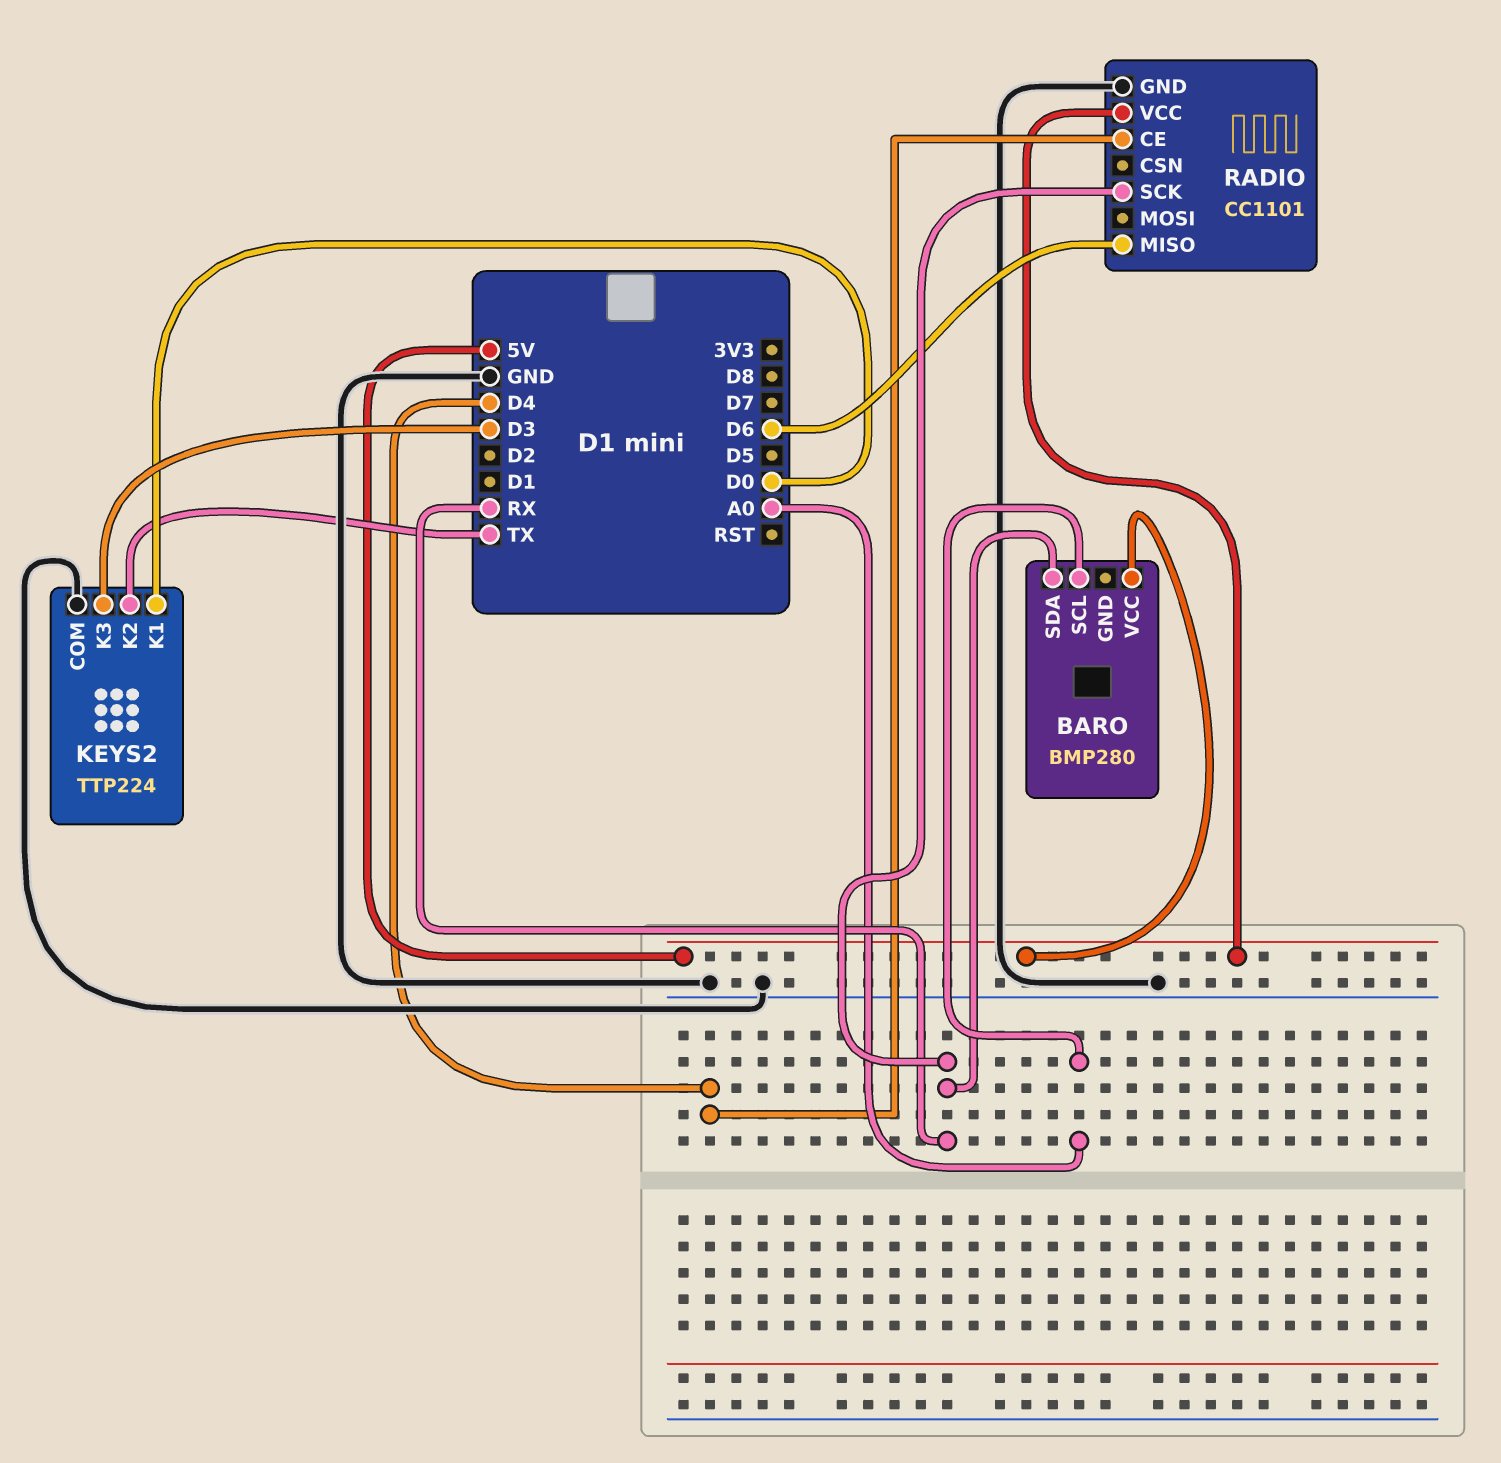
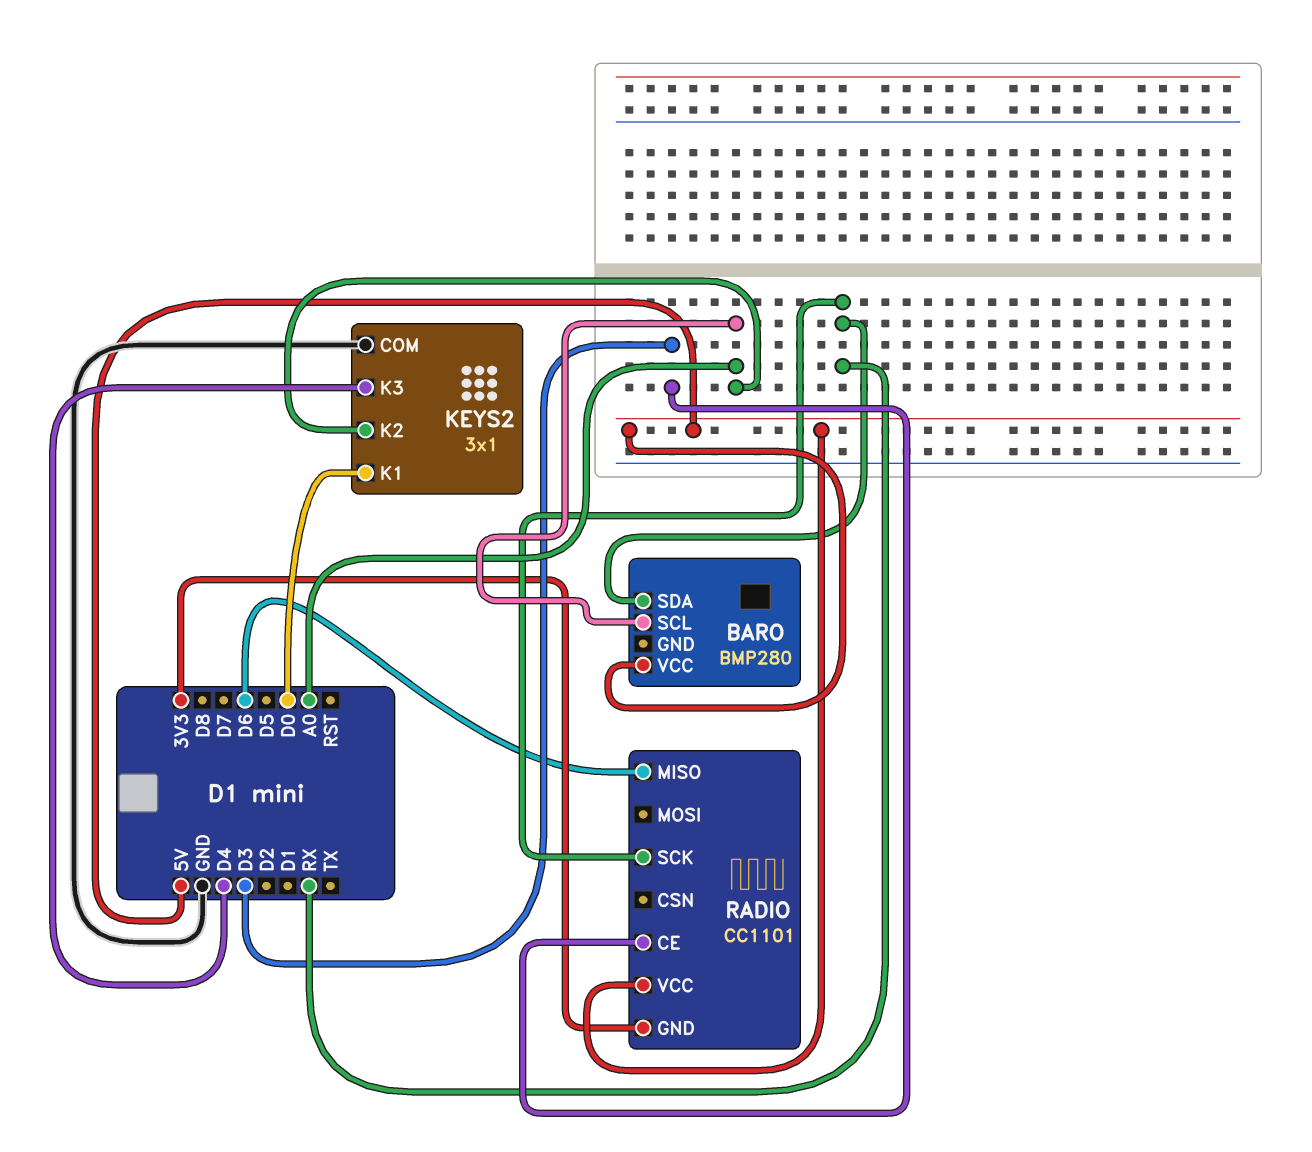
KEYS2: TTP224 -> 3x1
KEYS2 pin K2: TX -> A0
KEYS2 pin K3: D3 -> D4
RADIO pin CE: D4 -> D3
RADIO pin GND: GND -> 3V3

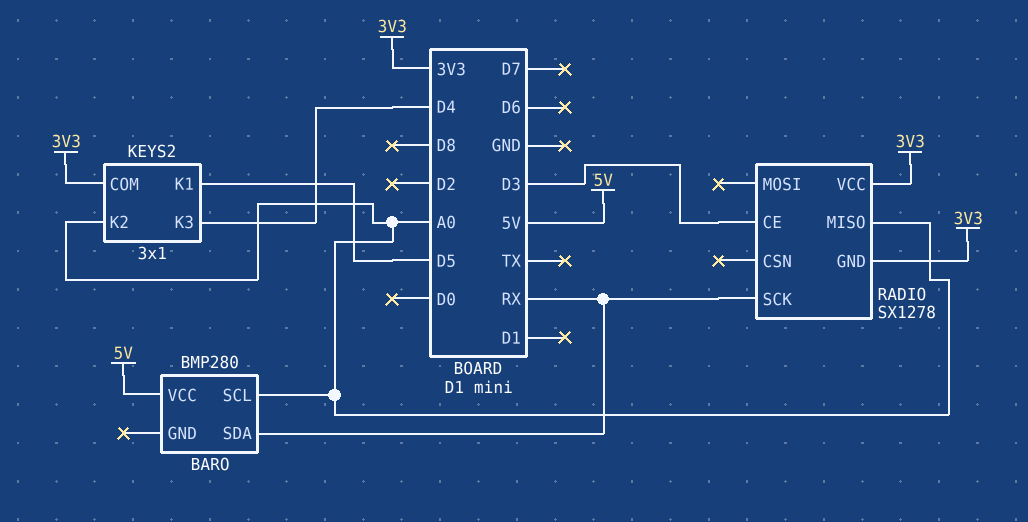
KEYS2 pin COM: GND -> 3V3
KEYS2 pin K1: D0 -> D5
RADIO: CC1101 -> SX1278
RADIO pin MISO: D6 -> A0
RADIO pin VCC: 5V -> 3V3

